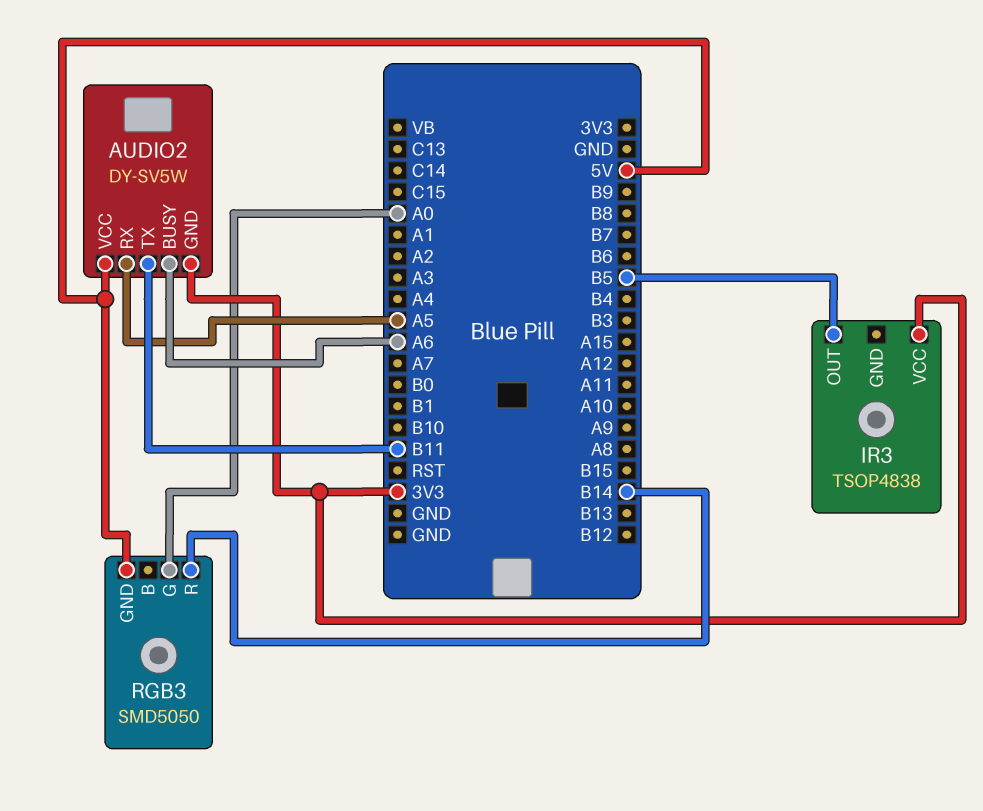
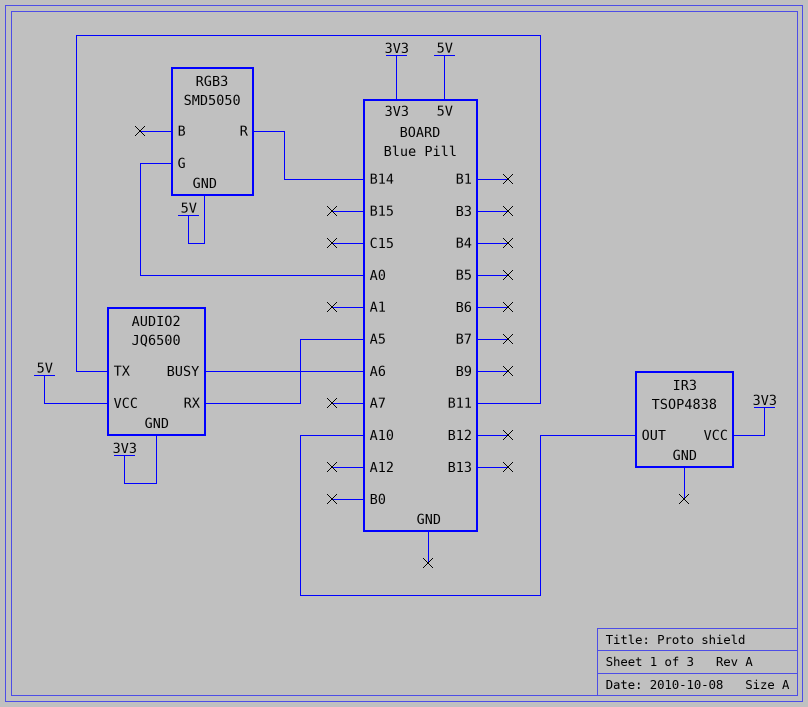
AUDIO2: DY-SV5W -> JQ6500
IR3 pin OUT: B5 -> A10

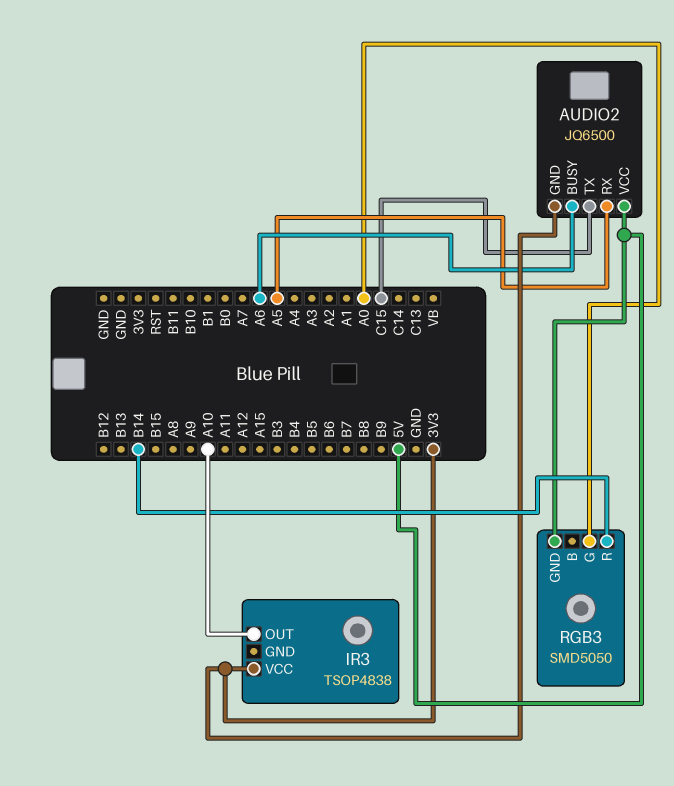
AUDIO2 pin TX: B11 -> C15

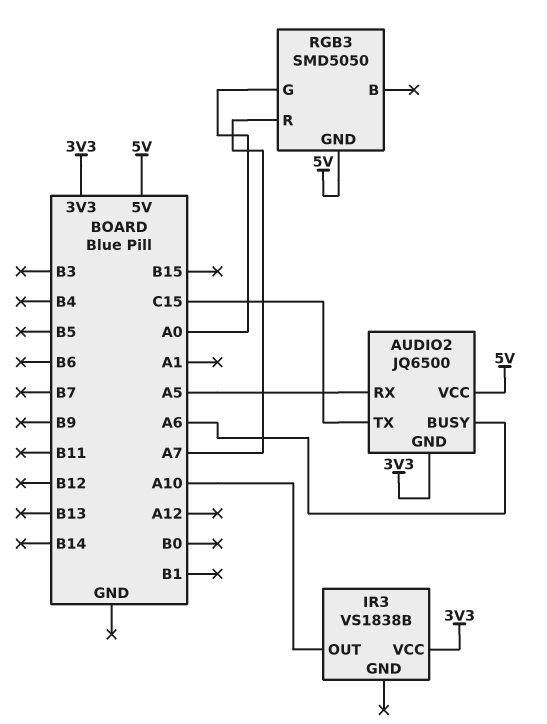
IR3: TSOP4838 -> VS1838B
RGB3 pin R: B14 -> A7

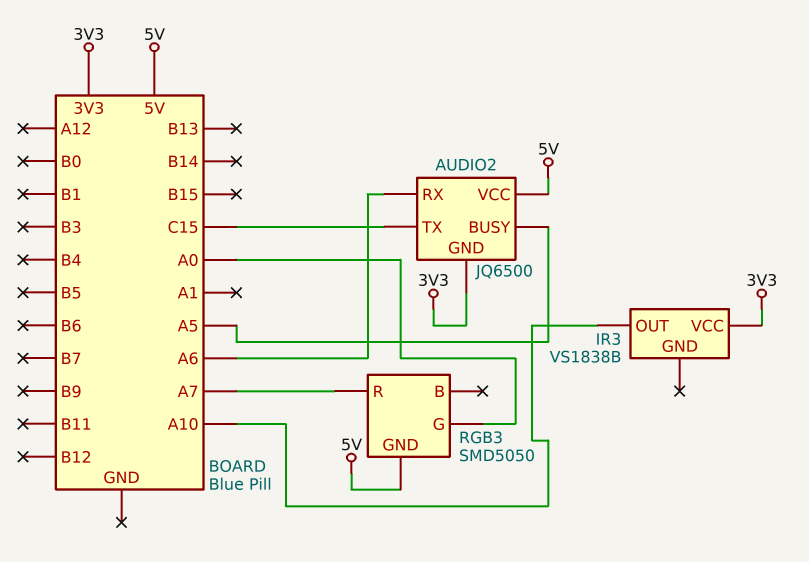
AUDIO2 pin BUSY: A6 -> A5
AUDIO2 pin RX: A5 -> A6

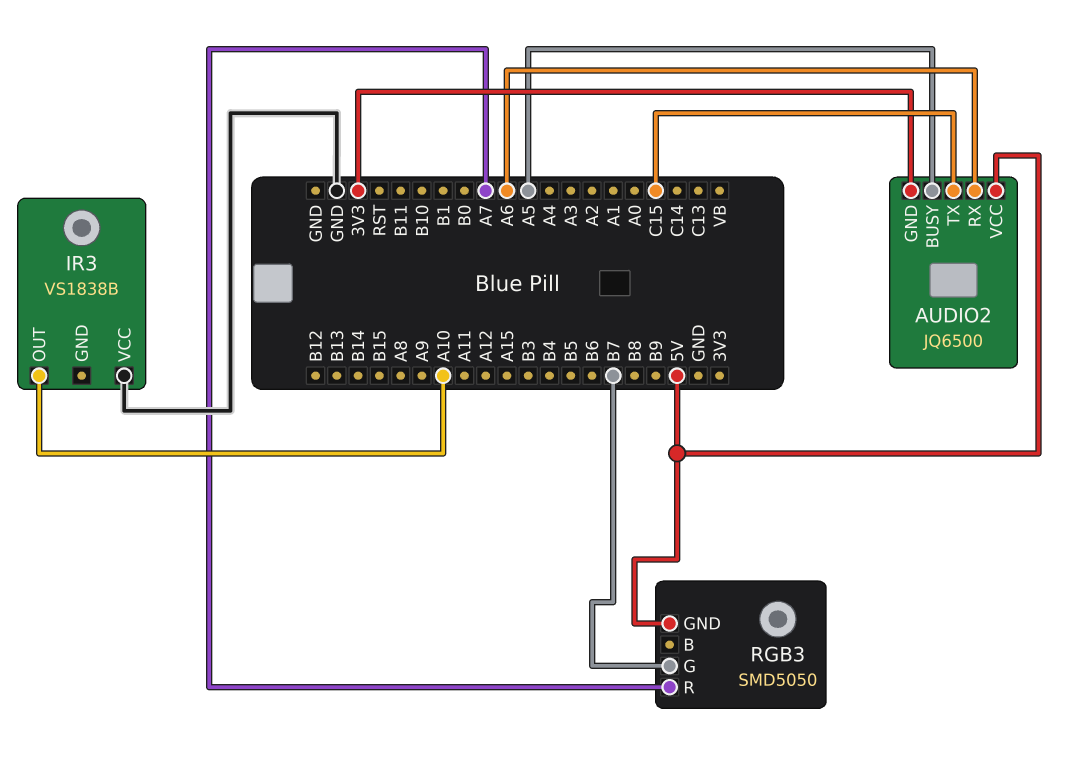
IR3 pin VCC: 3V3 -> GND
RGB3 pin G: A0 -> B7

